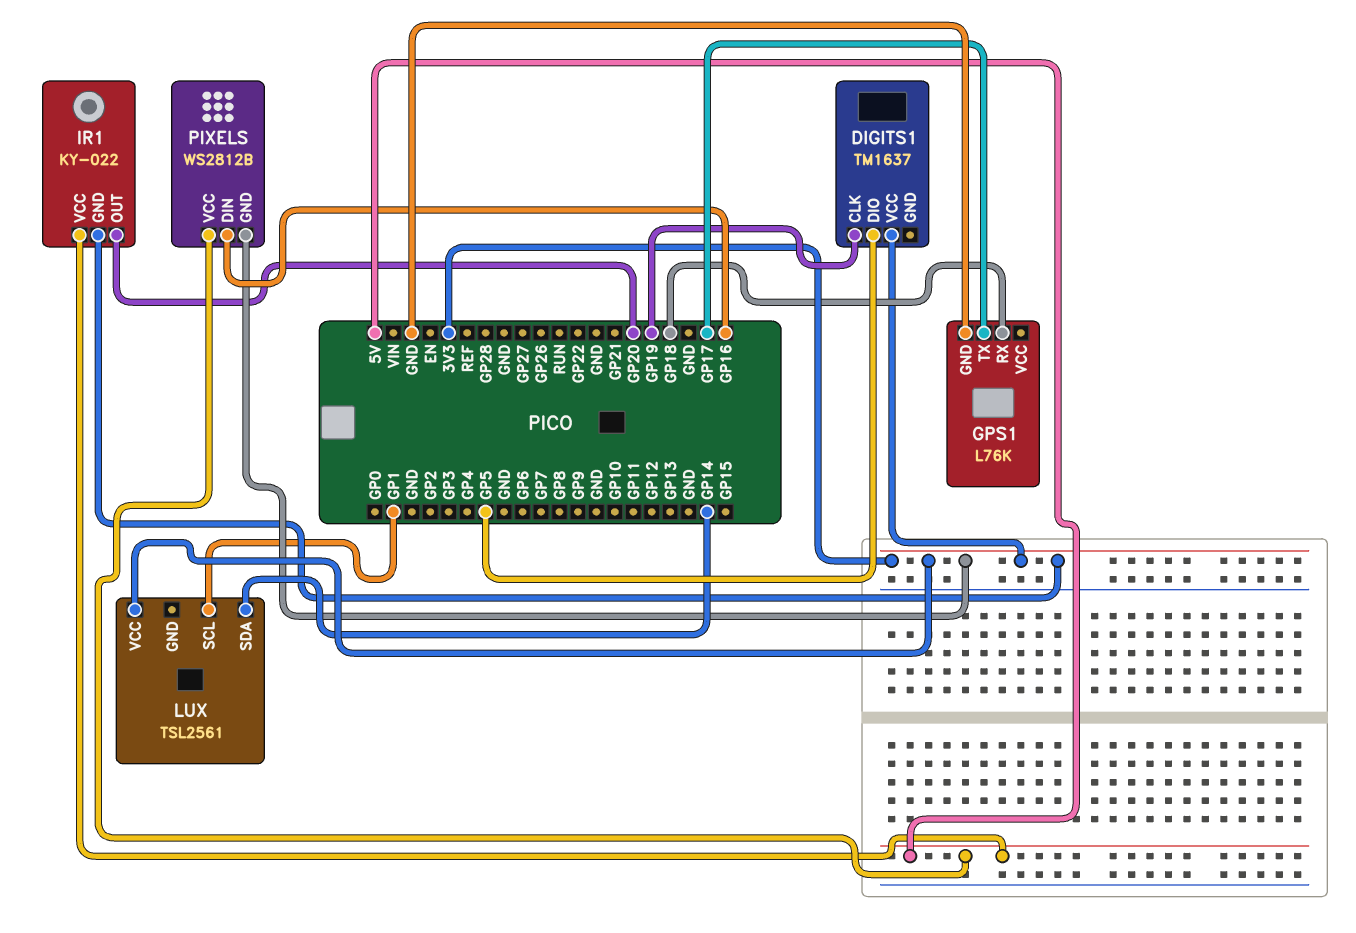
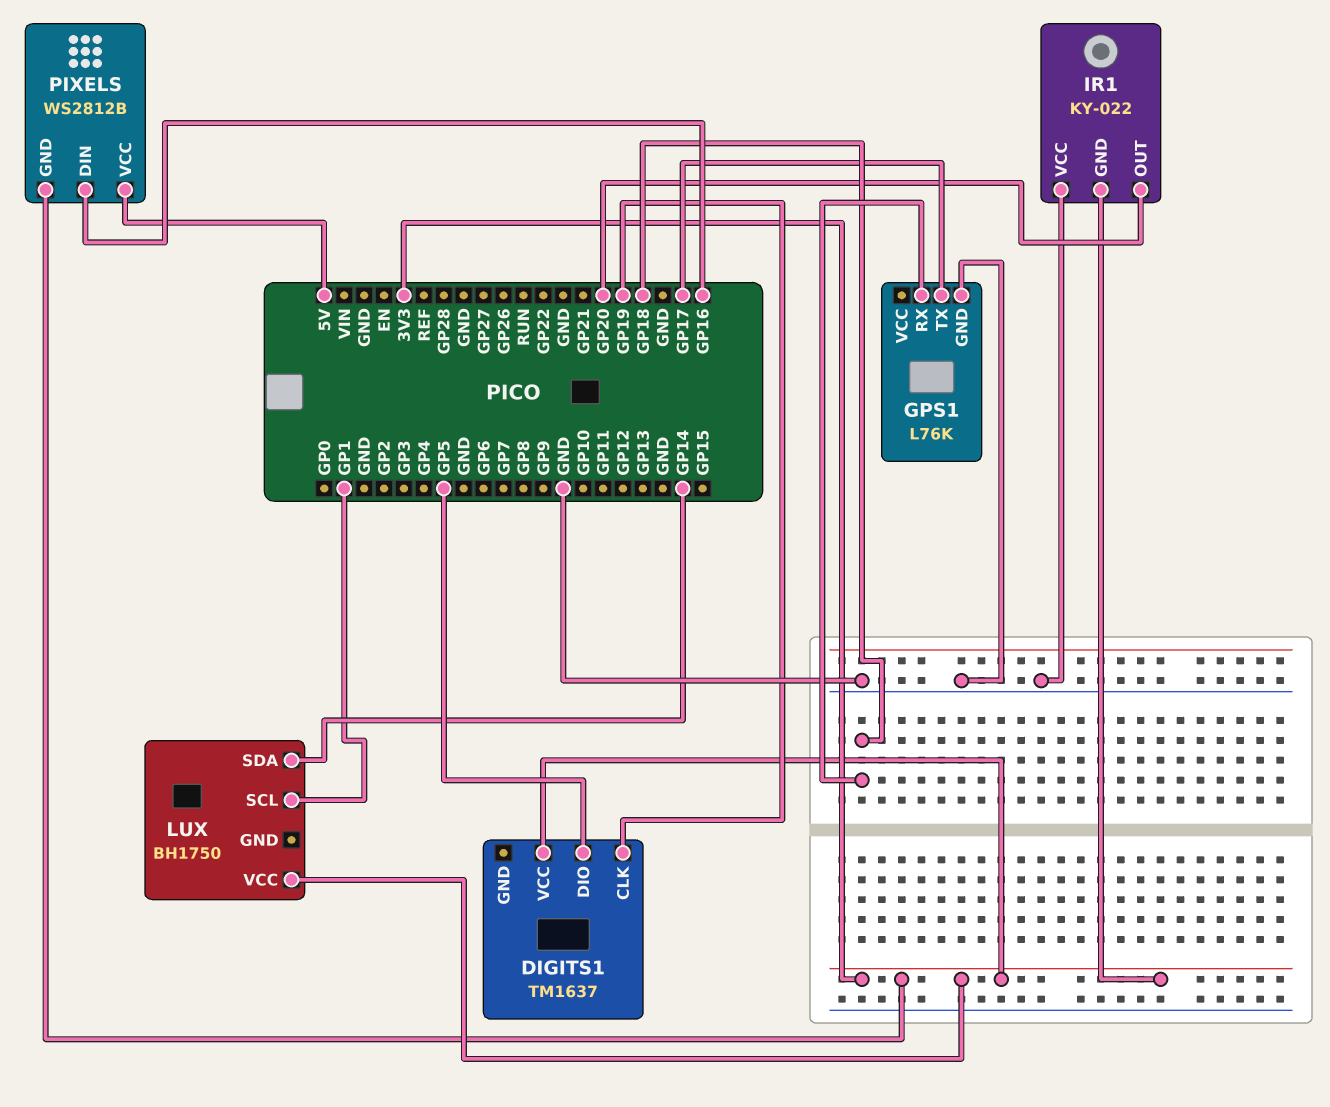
IR1 pin VCC: 5V -> GND
LUX: TSL2561 -> BH1750

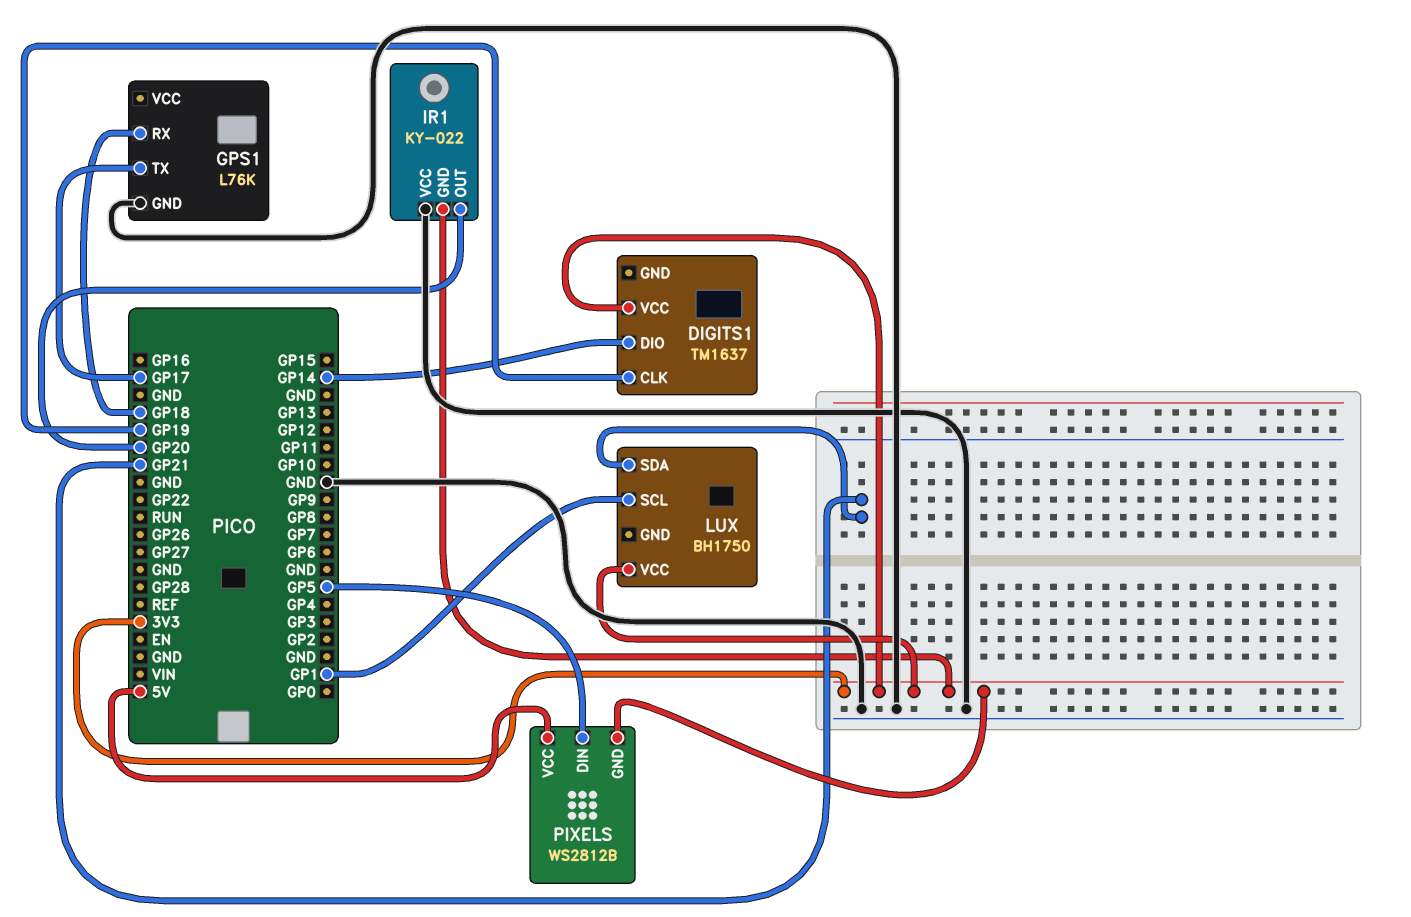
DIGITS1 pin DIO: GP5 -> GP14
LUX pin SDA: GP14 -> GP21
PIXELS pin DIN: GP16 -> GP5

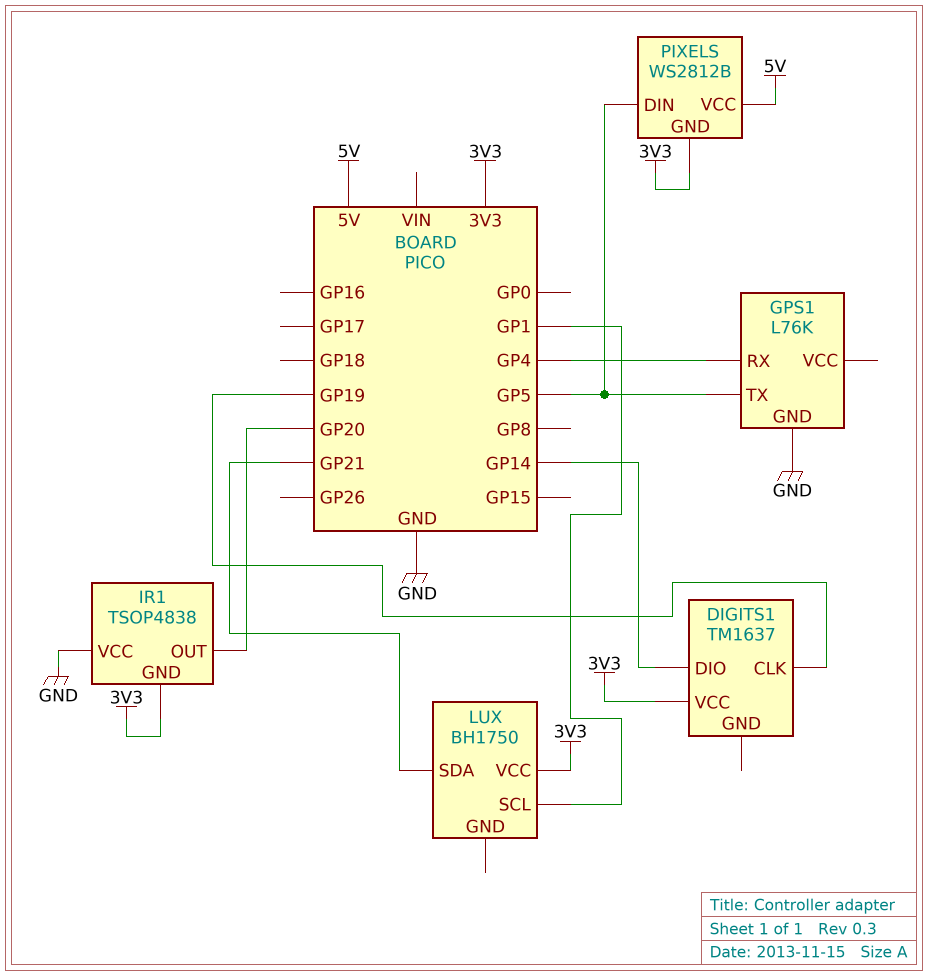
GPS1 pin RX: GP18 -> GP4
GPS1 pin TX: GP17 -> GP5
IR1: KY-022 -> TSOP4838

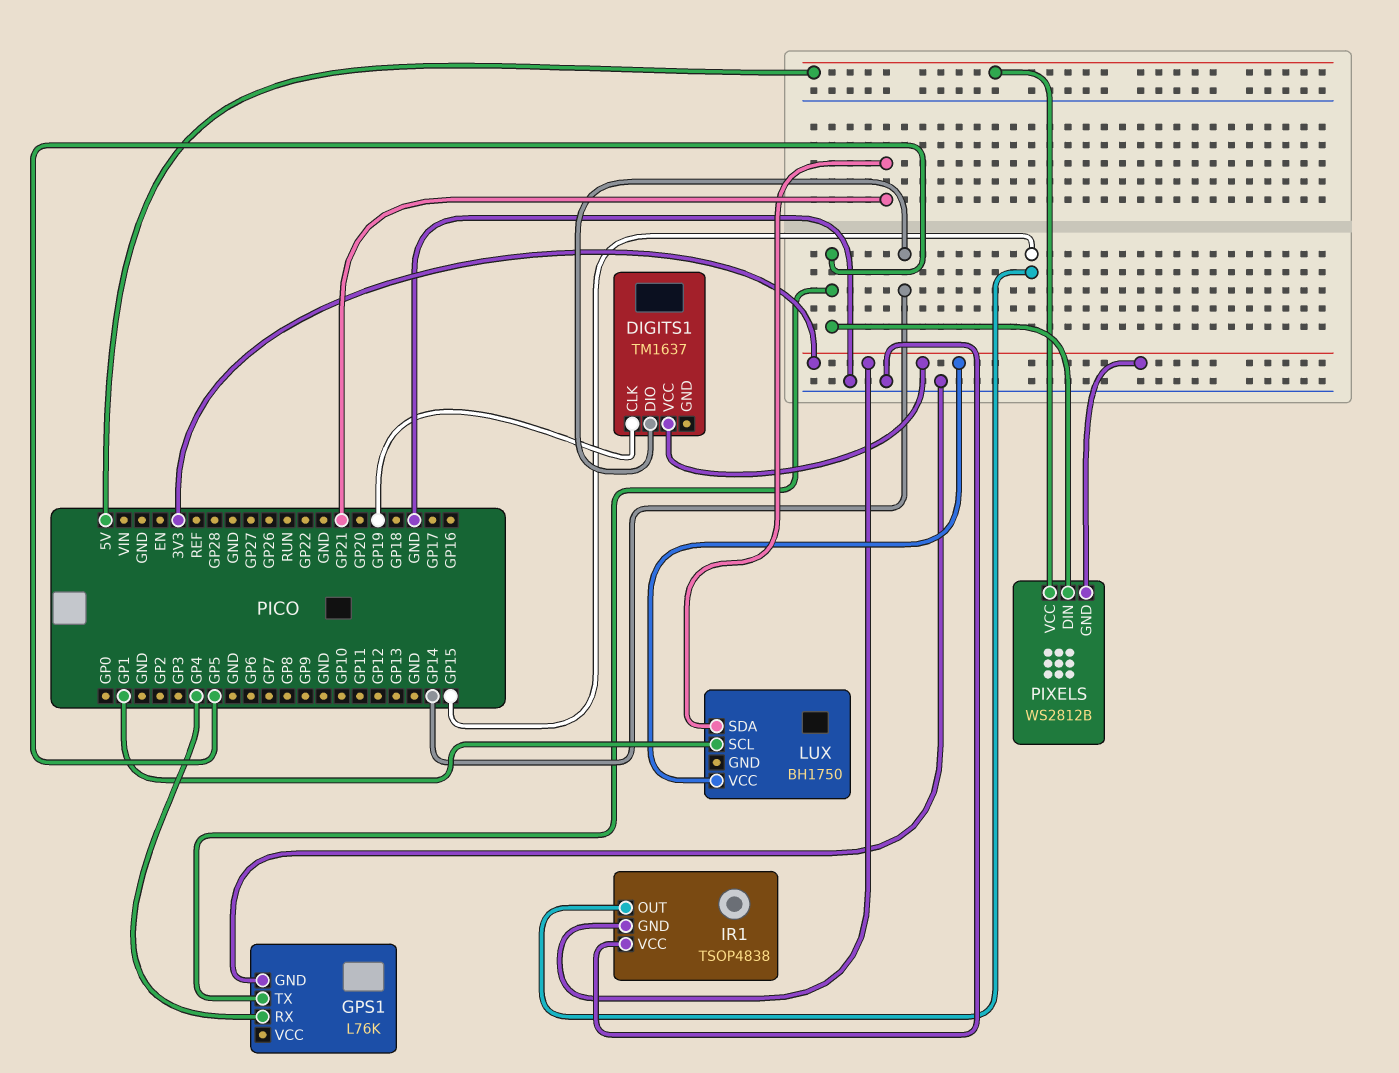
IR1 pin OUT: GP20 -> GP15

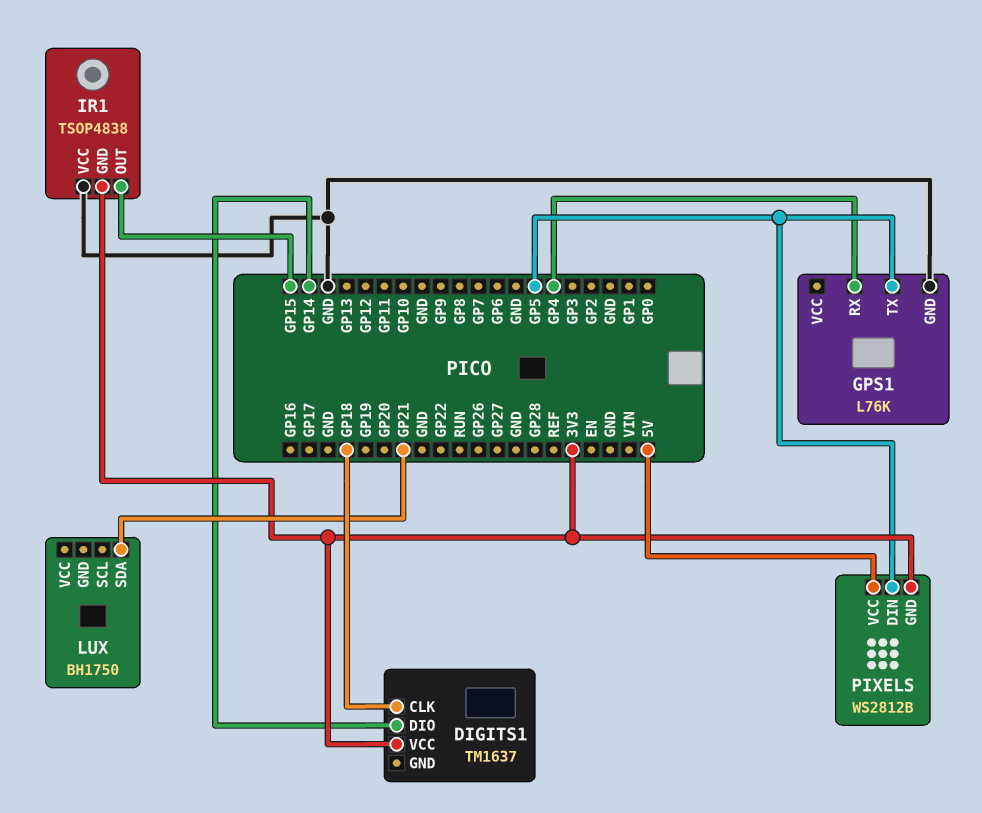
DIGITS1 pin CLK: GP19 -> GP18
LUX pin SCL: GP1 -> none
LUX pin VCC: 3V3 -> none

